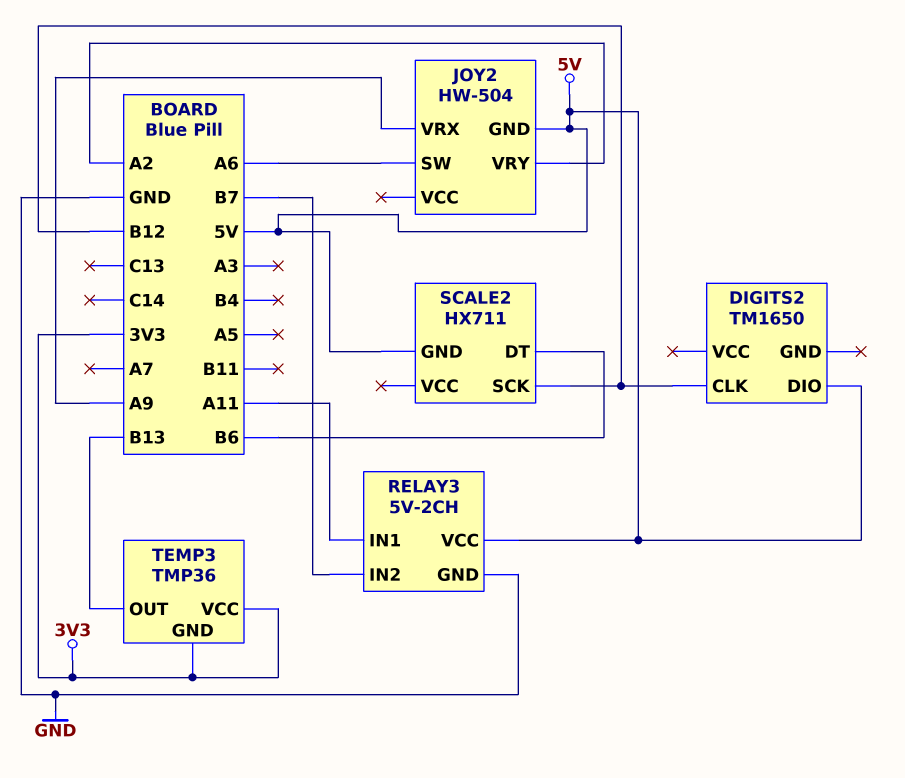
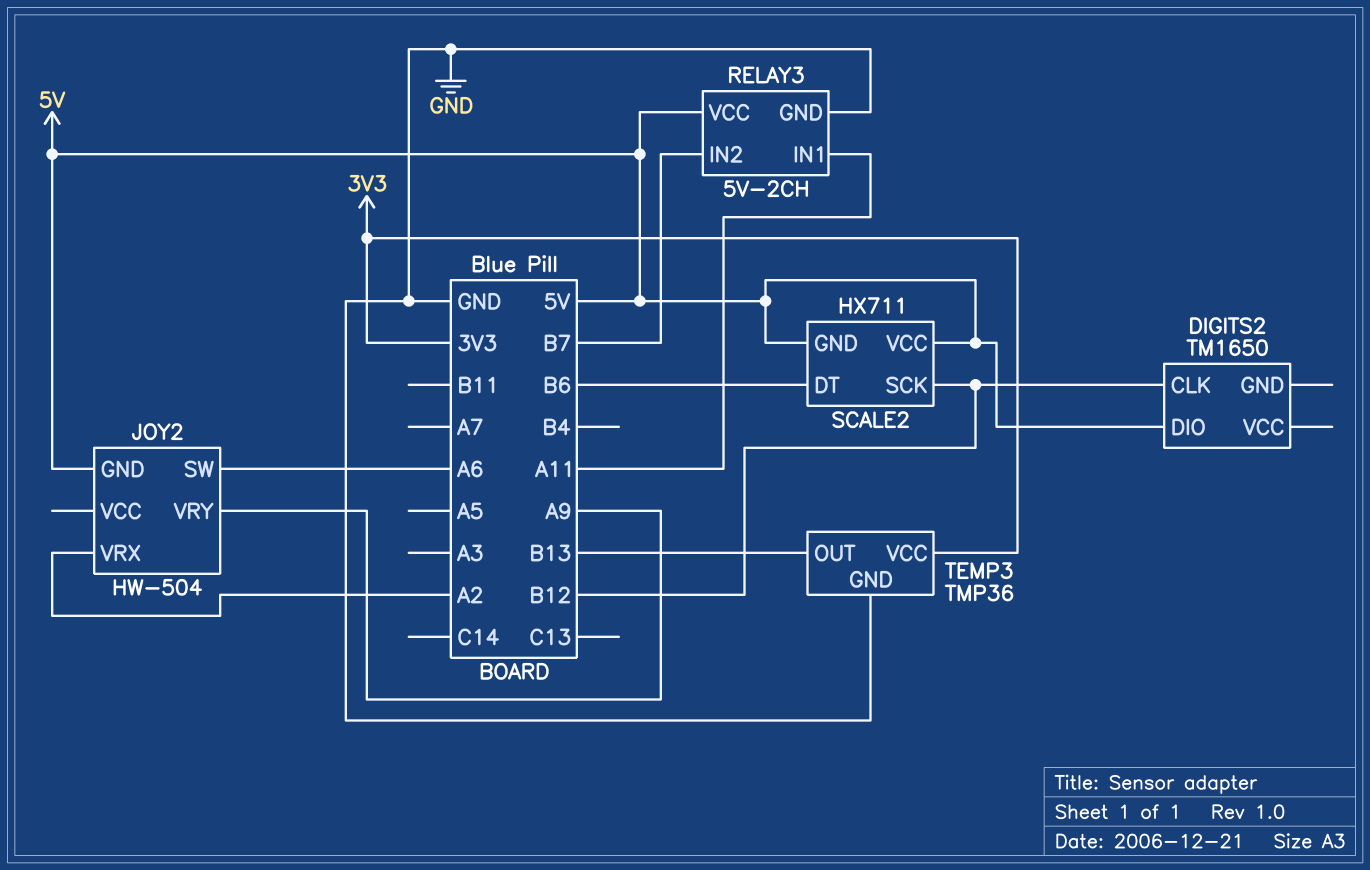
JOY2 pin VRX: A9 -> A2
JOY2 pin VRY: A2 -> A9
SCALE2 pin VCC: none -> 5V
TEMP3 pin GND: 3V3 -> GND

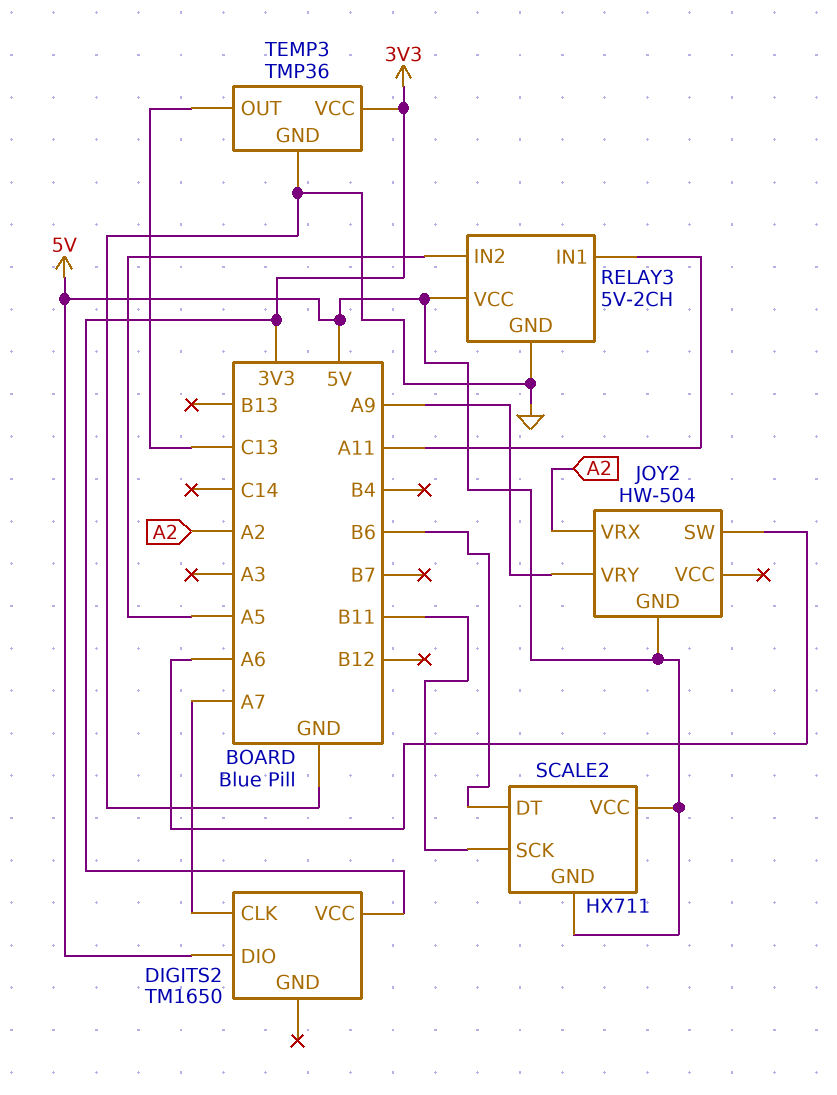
DIGITS2 pin CLK: B12 -> A7
DIGITS2 pin VCC: none -> 3V3
RELAY3 pin IN2: B7 -> A5
SCALE2 pin SCK: B12 -> B11
TEMP3 pin OUT: B13 -> C13

